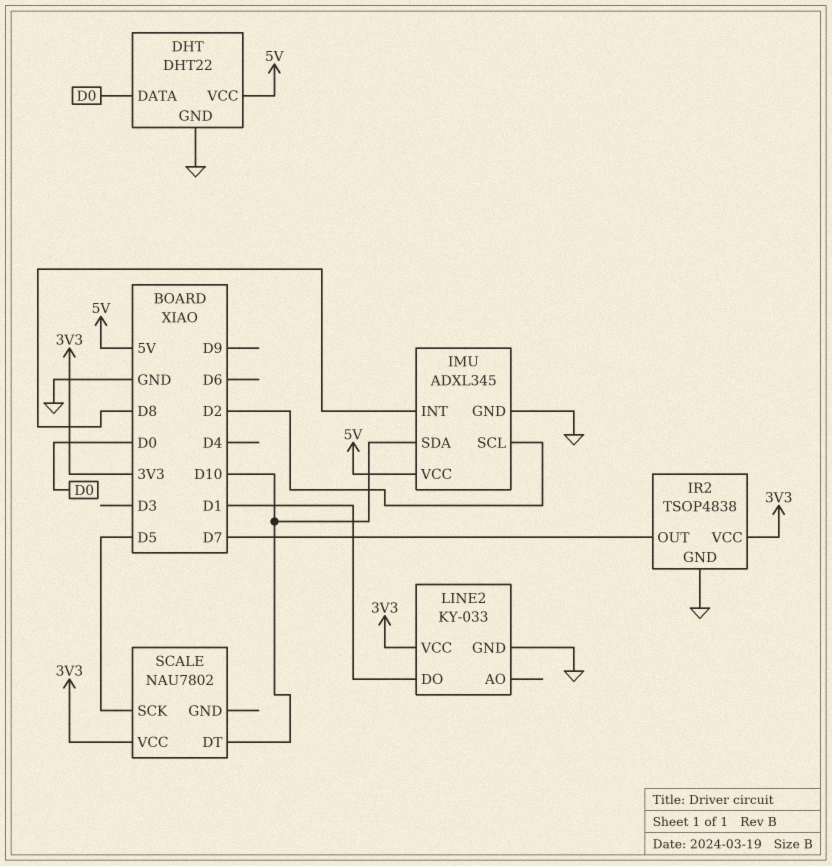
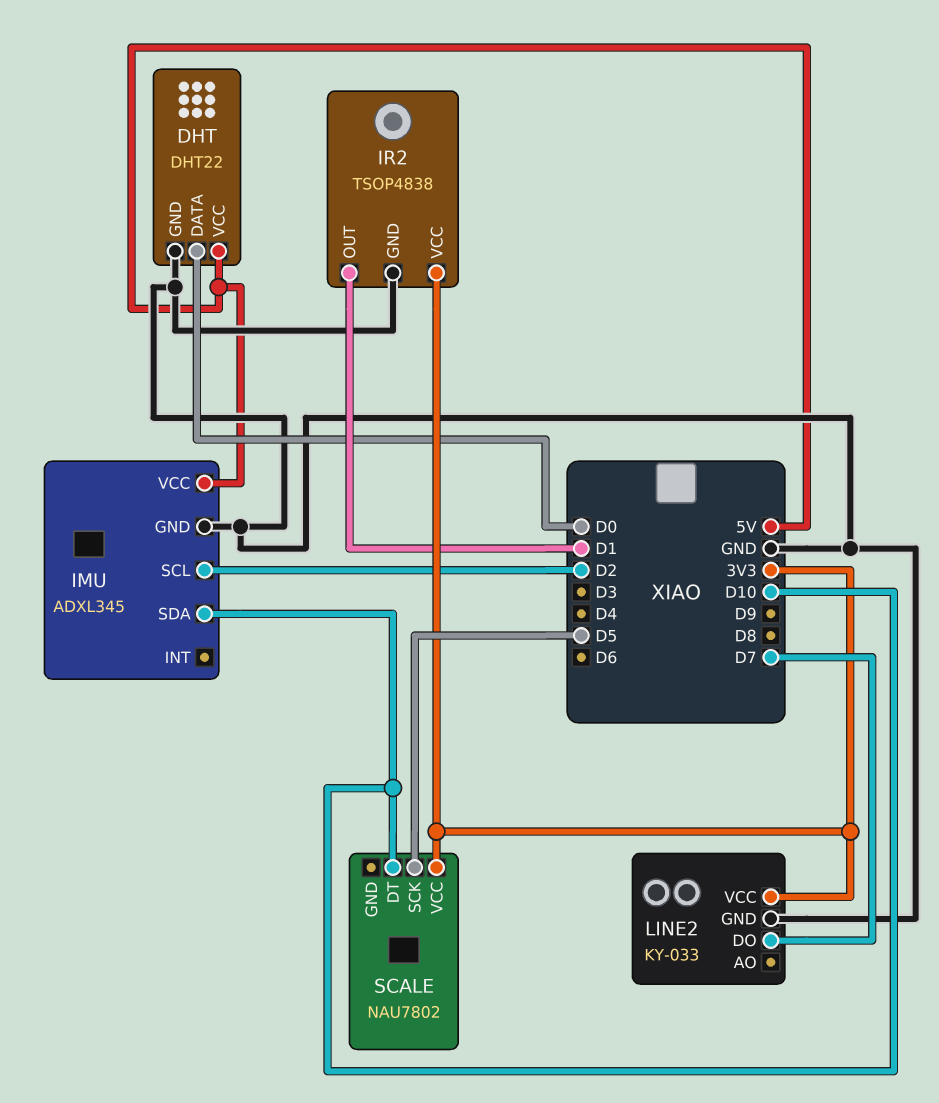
IMU pin INT: D8 -> none
IR2 pin OUT: D7 -> D1
LINE2 pin DO: D1 -> D7

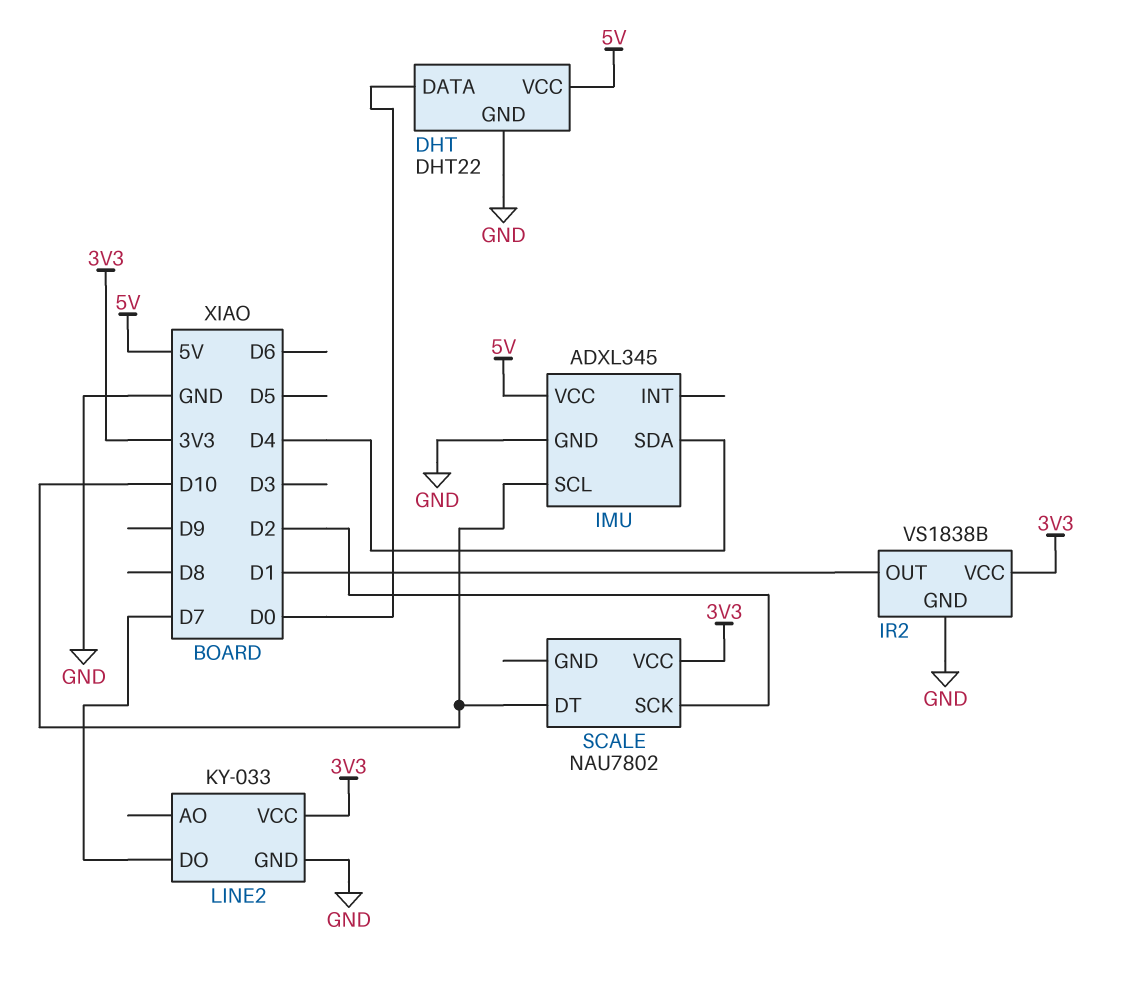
IMU pin SCL: D2 -> D10
IMU pin SDA: D10 -> D4
IR2: TSOP4838 -> VS1838B
SCALE pin SCK: D5 -> D2

